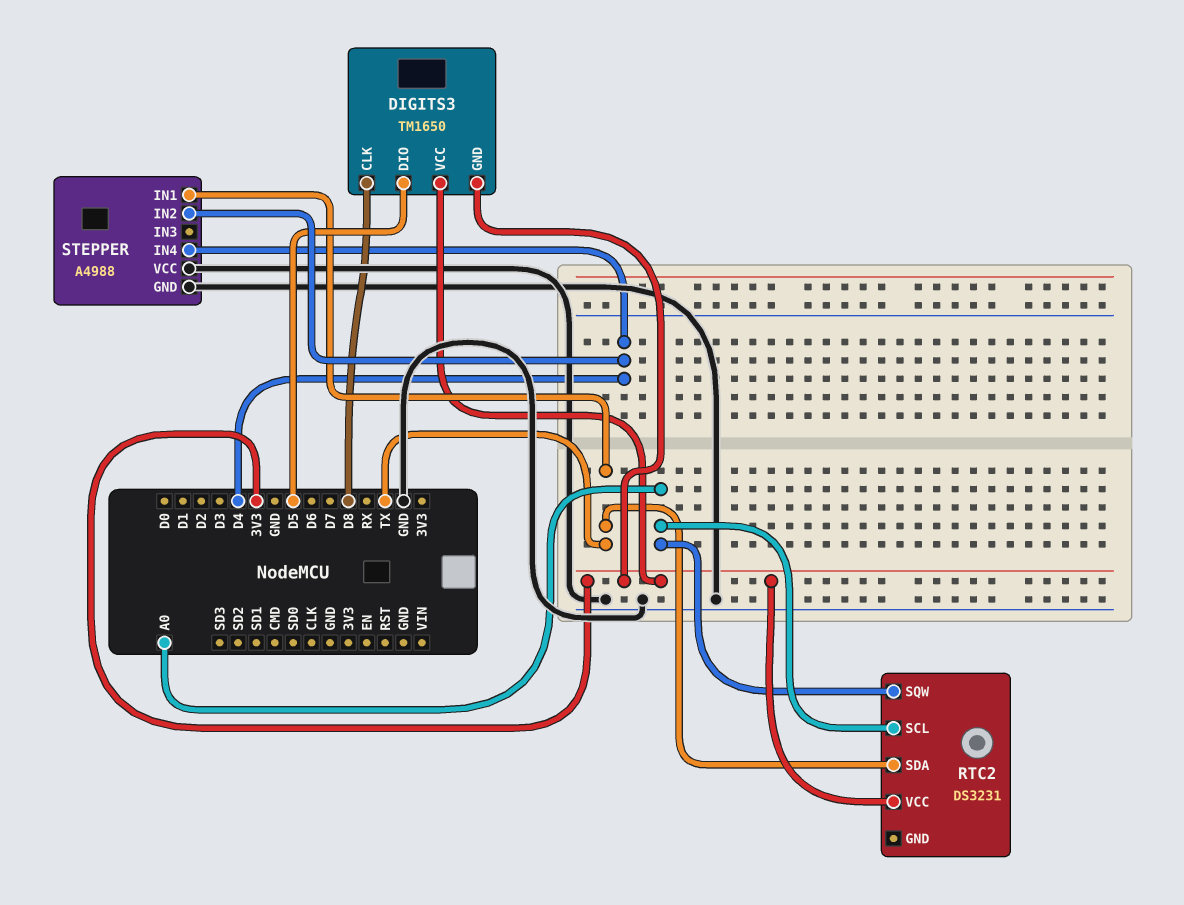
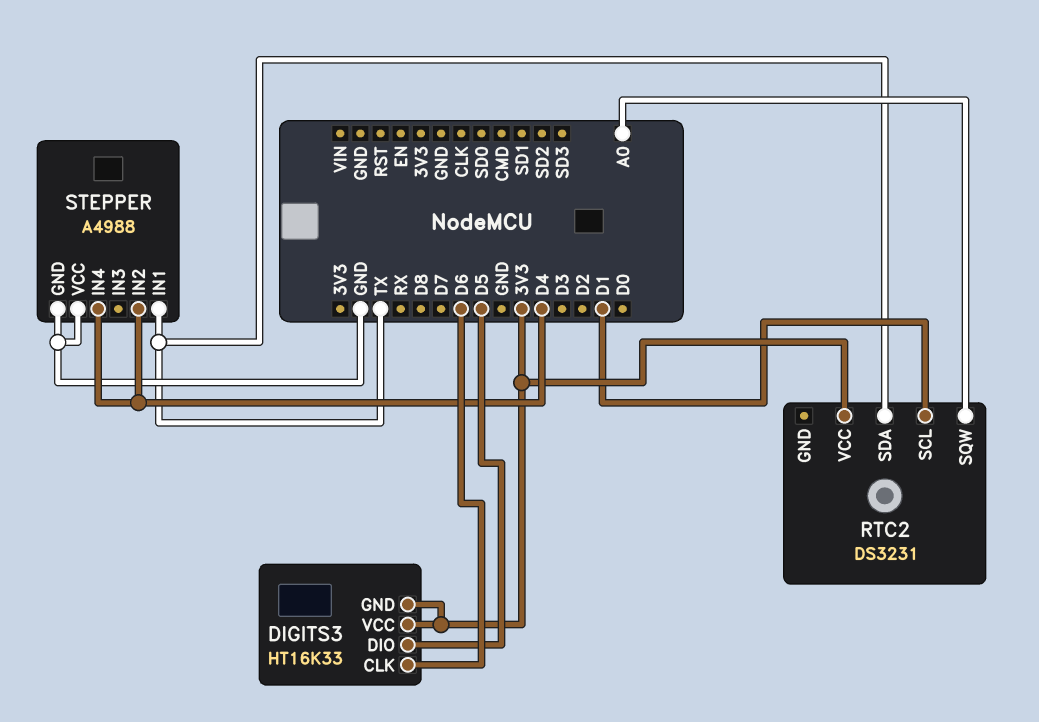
DIGITS3: TM1650 -> HT16K33
DIGITS3 pin CLK: D8 -> D6
RTC2 pin SCL: A0 -> D1

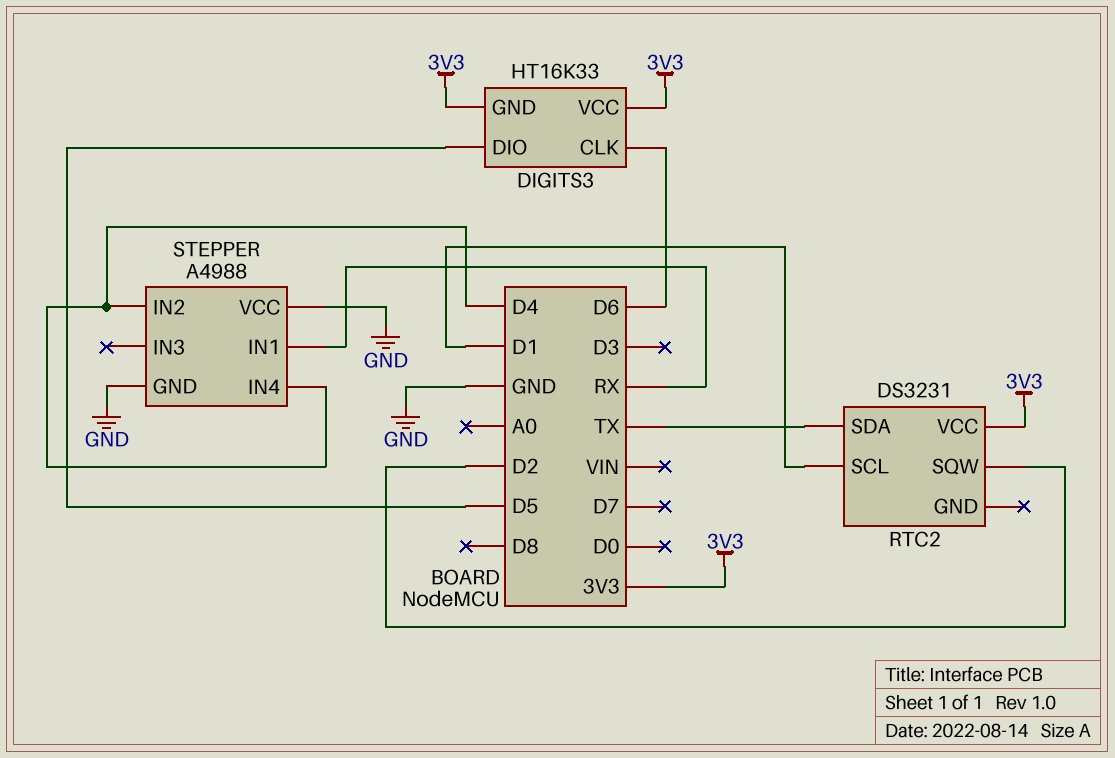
RTC2 pin SQW: A0 -> D2
STEPPER pin IN1: TX -> RX

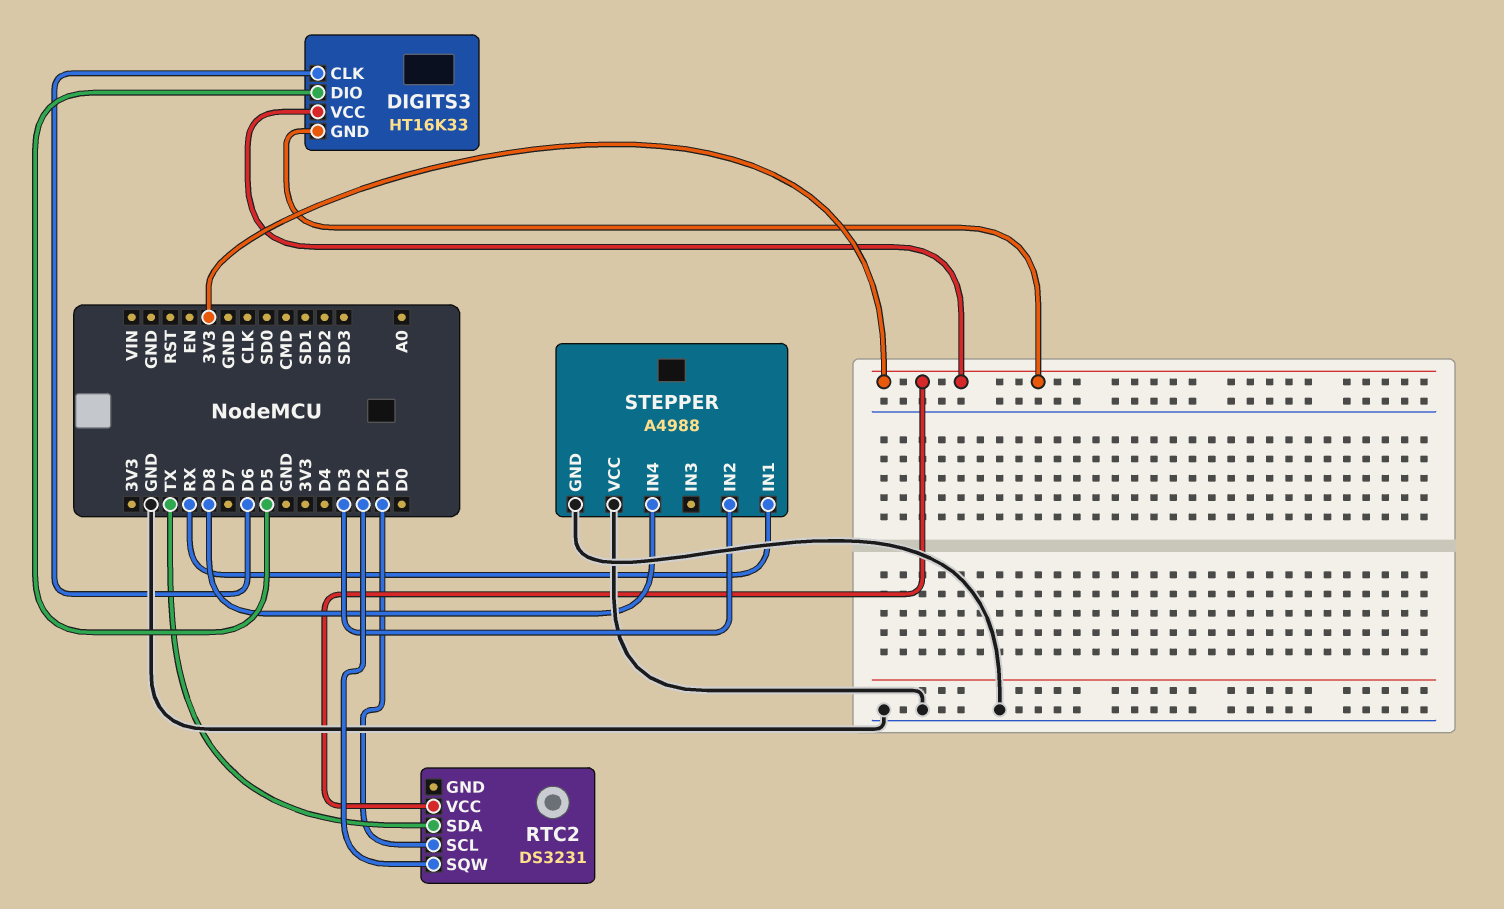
STEPPER pin IN2: D4 -> D3
STEPPER pin IN4: D4 -> D8

